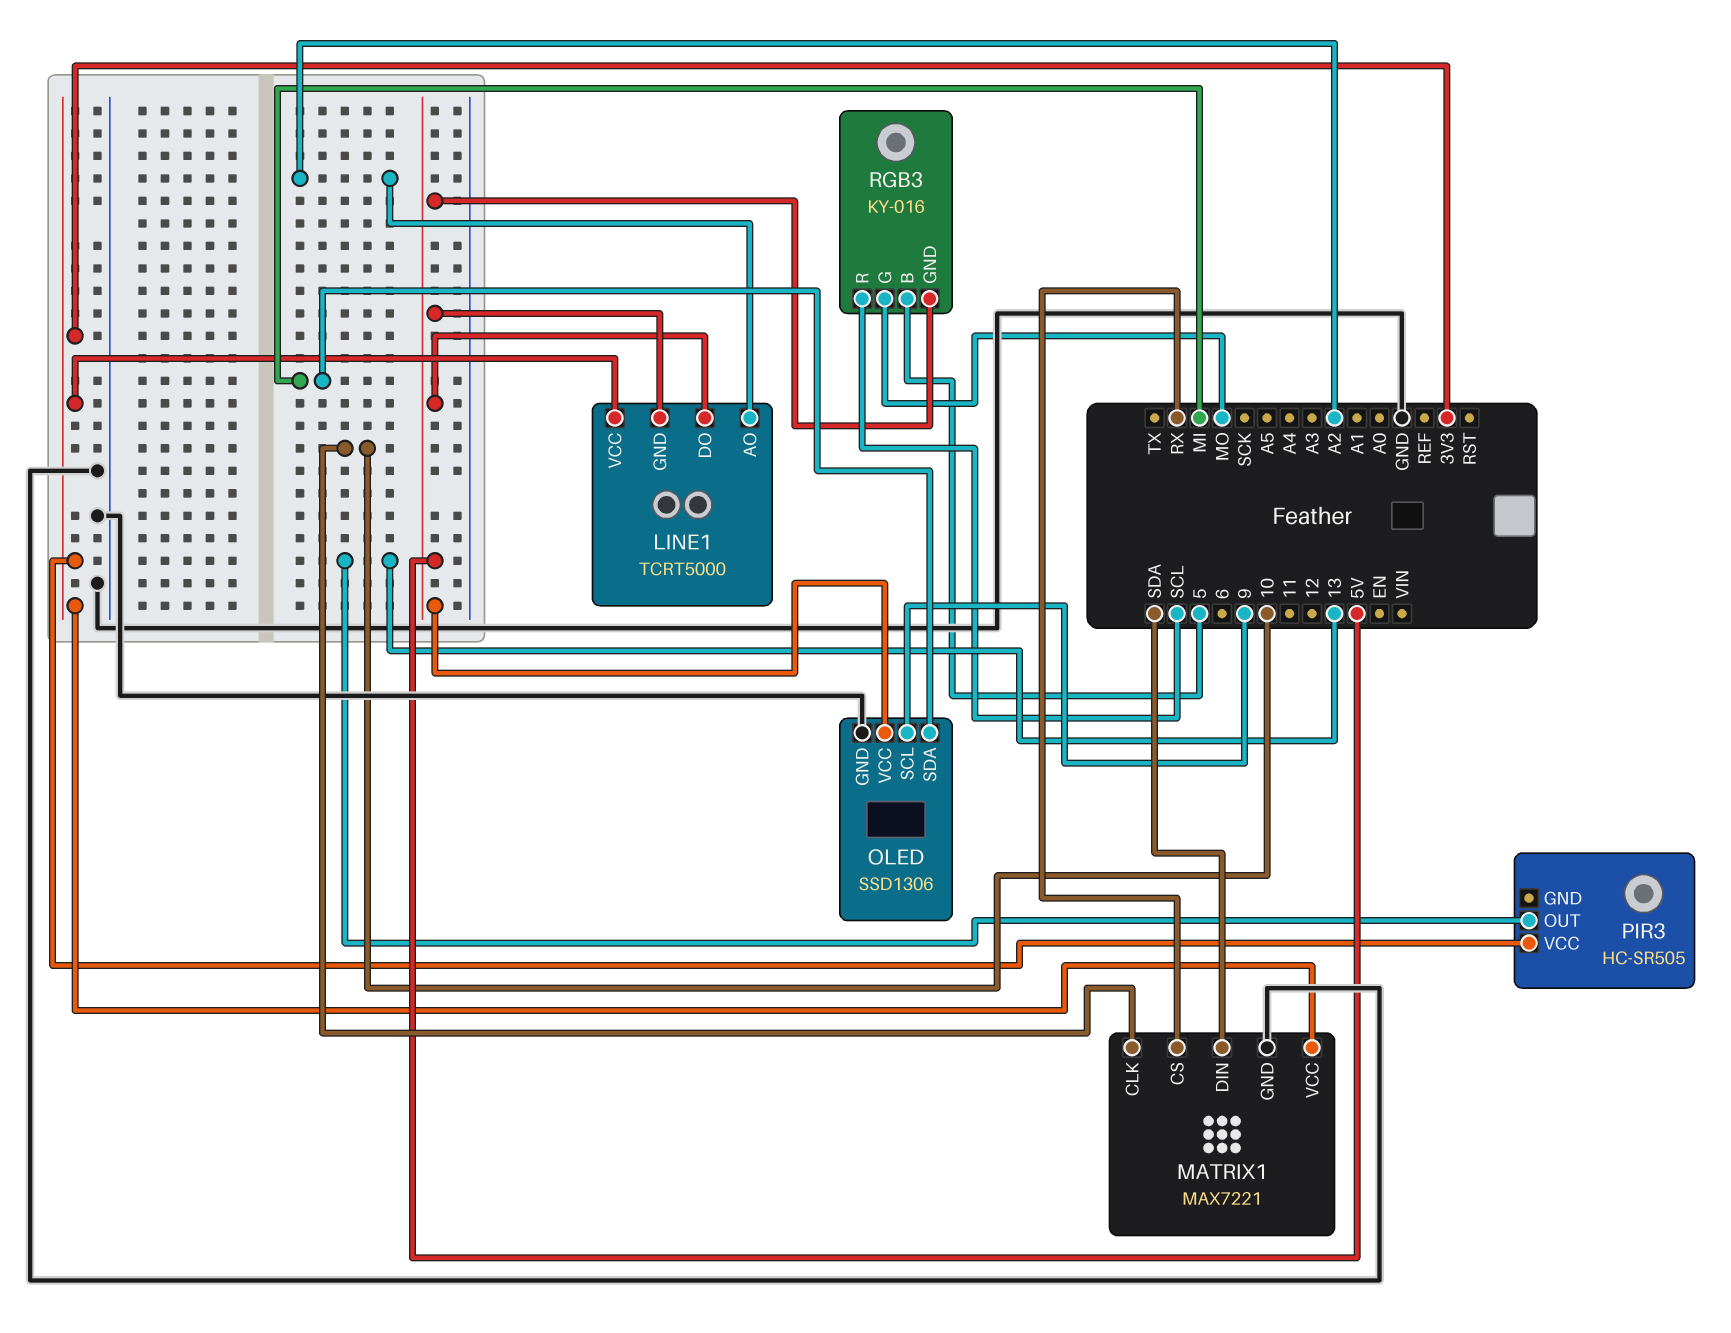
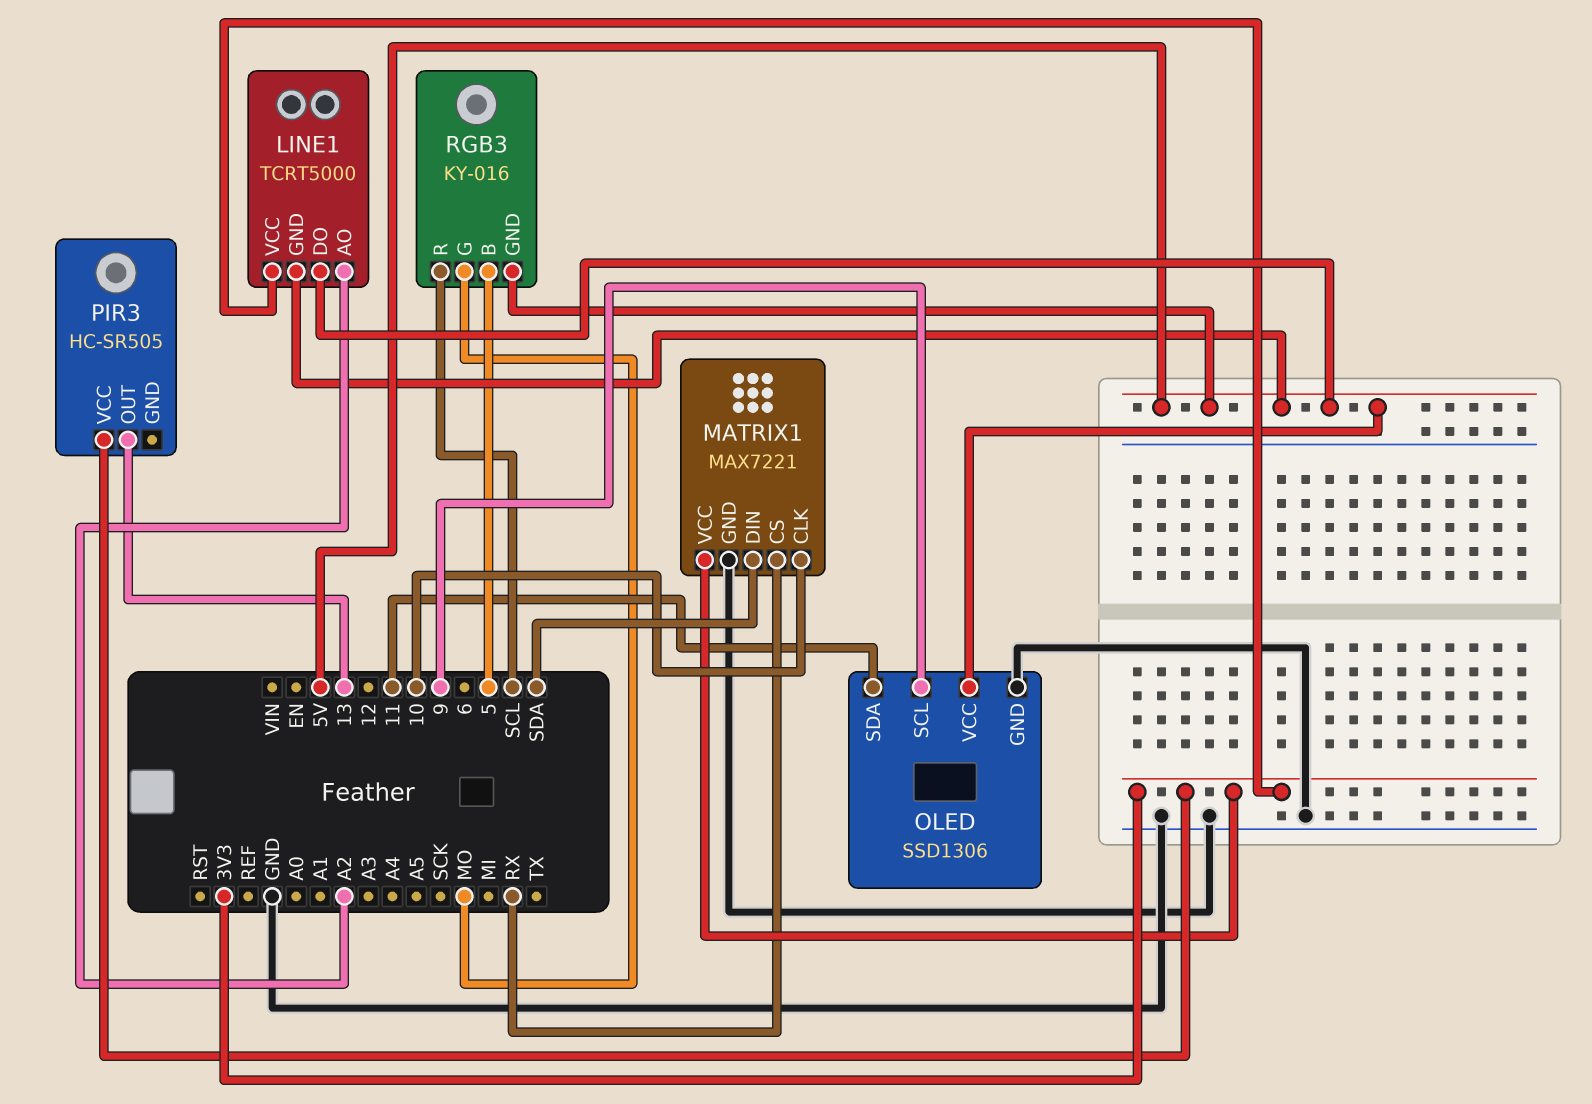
OLED pin SDA: MI -> 11

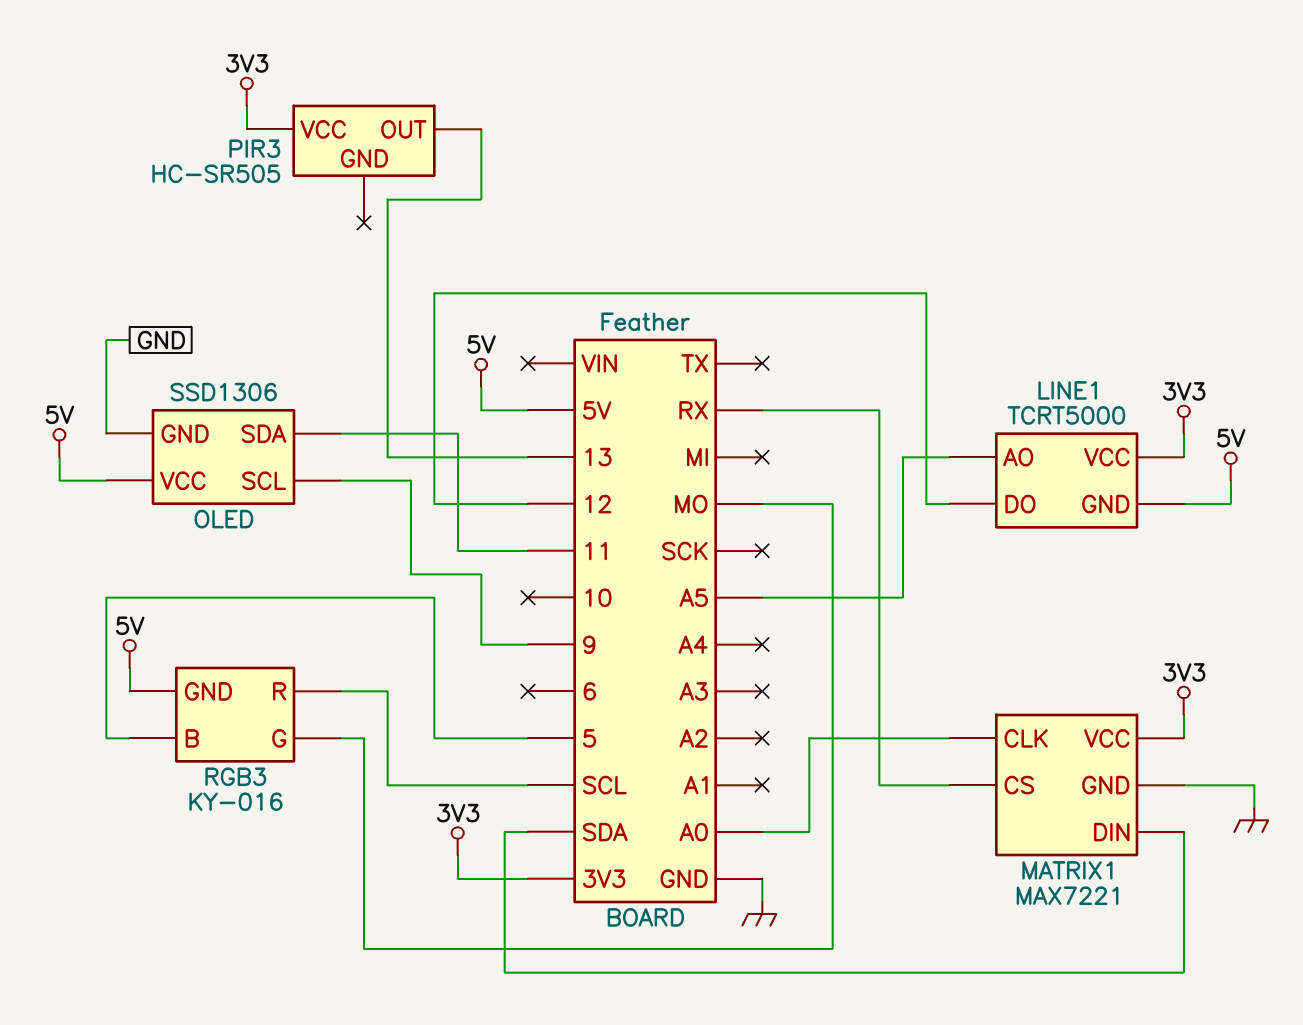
LINE1 pin AO: A2 -> A5
LINE1 pin DO: 5V -> 12
MATRIX1 pin CLK: 10 -> A0

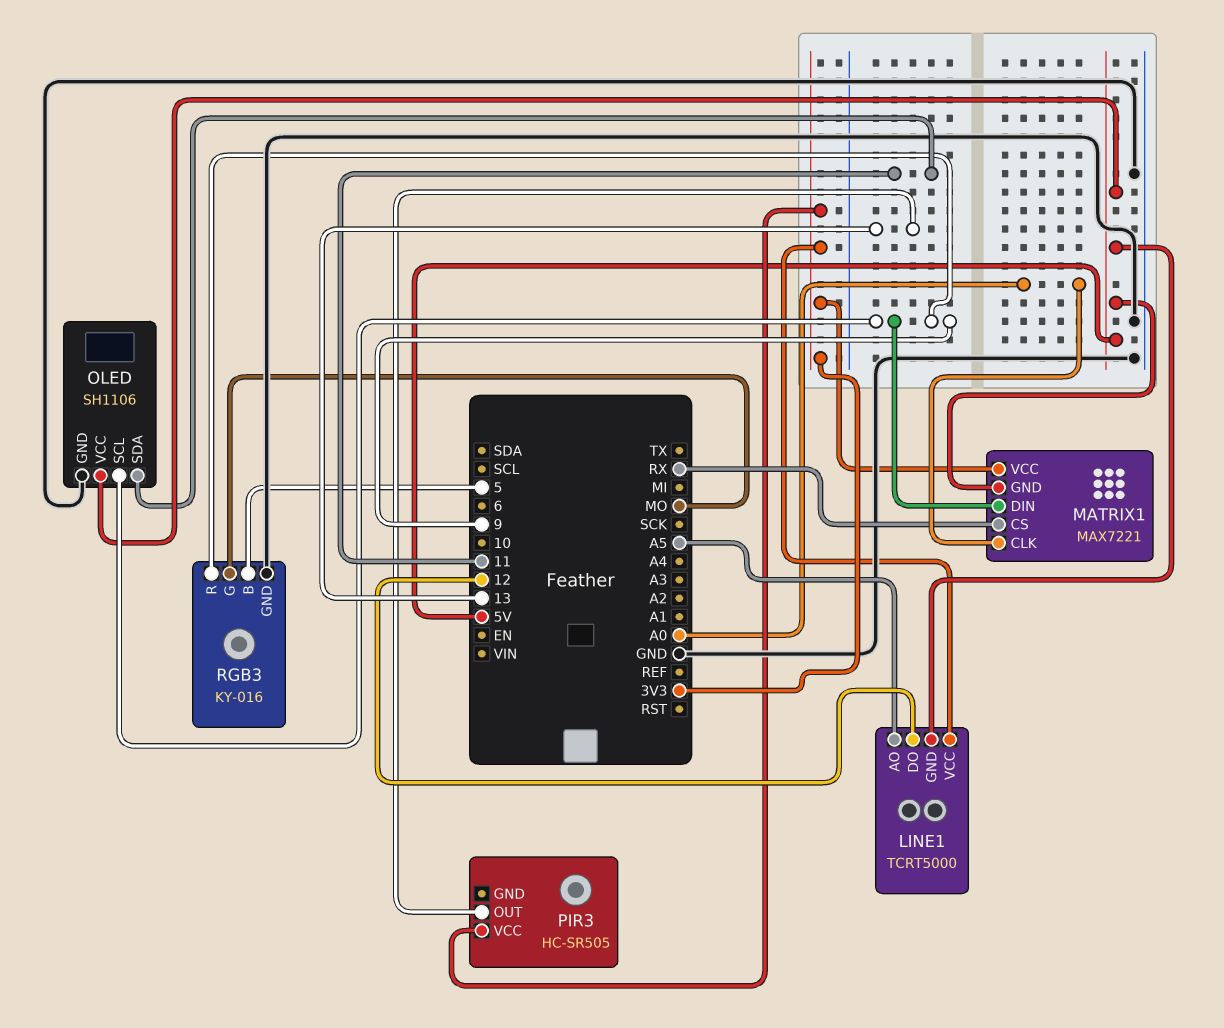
MATRIX1 pin DIN: SDA -> 9
MATRIX1 pin GND: GND -> 5V
OLED: SSD1306 -> SH1106
RGB3 pin GND: 5V -> GND
RGB3 pin R: SCL -> 9

